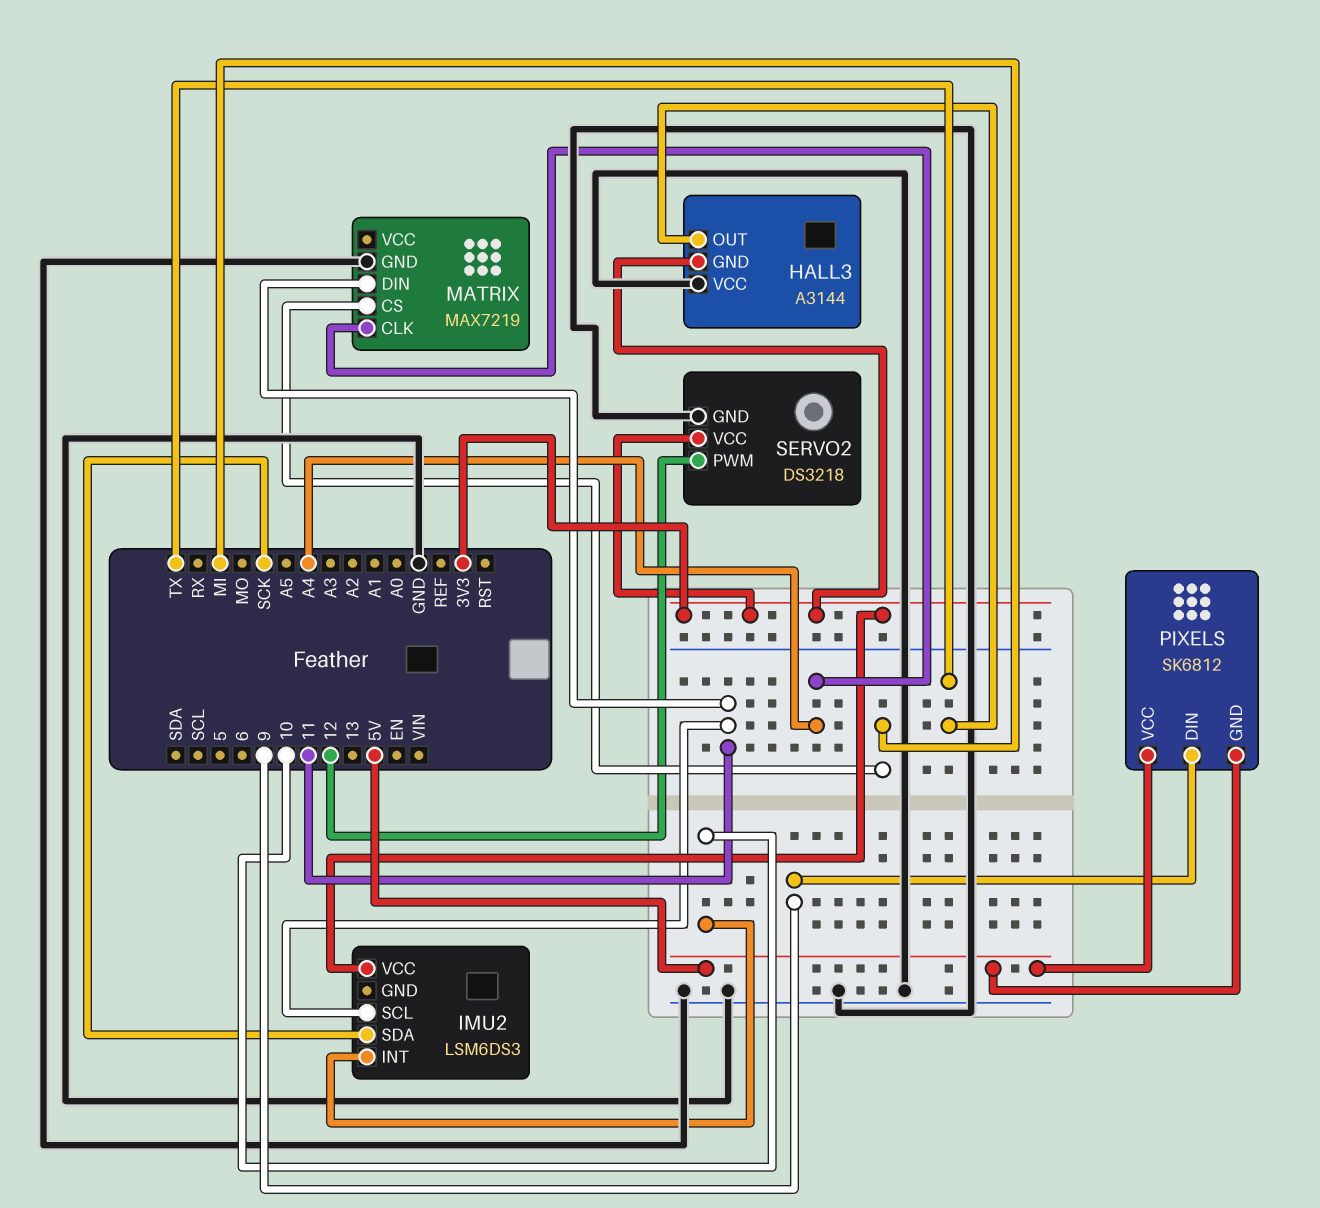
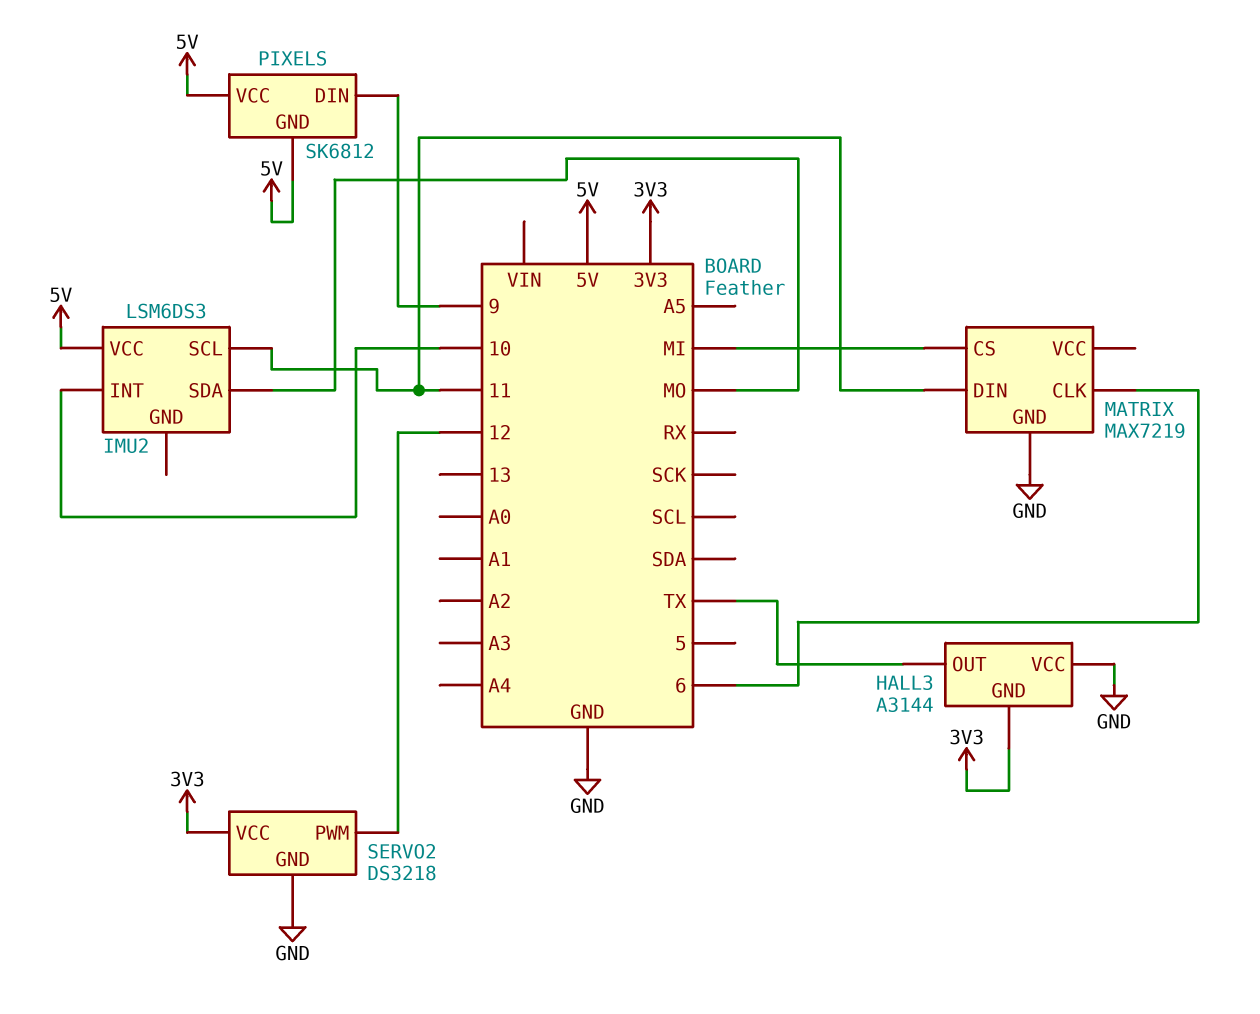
IMU2 pin SDA: SCK -> MO
IMU2 pin VCC: 3V3 -> 5V
MATRIX pin CLK: A4 -> 6

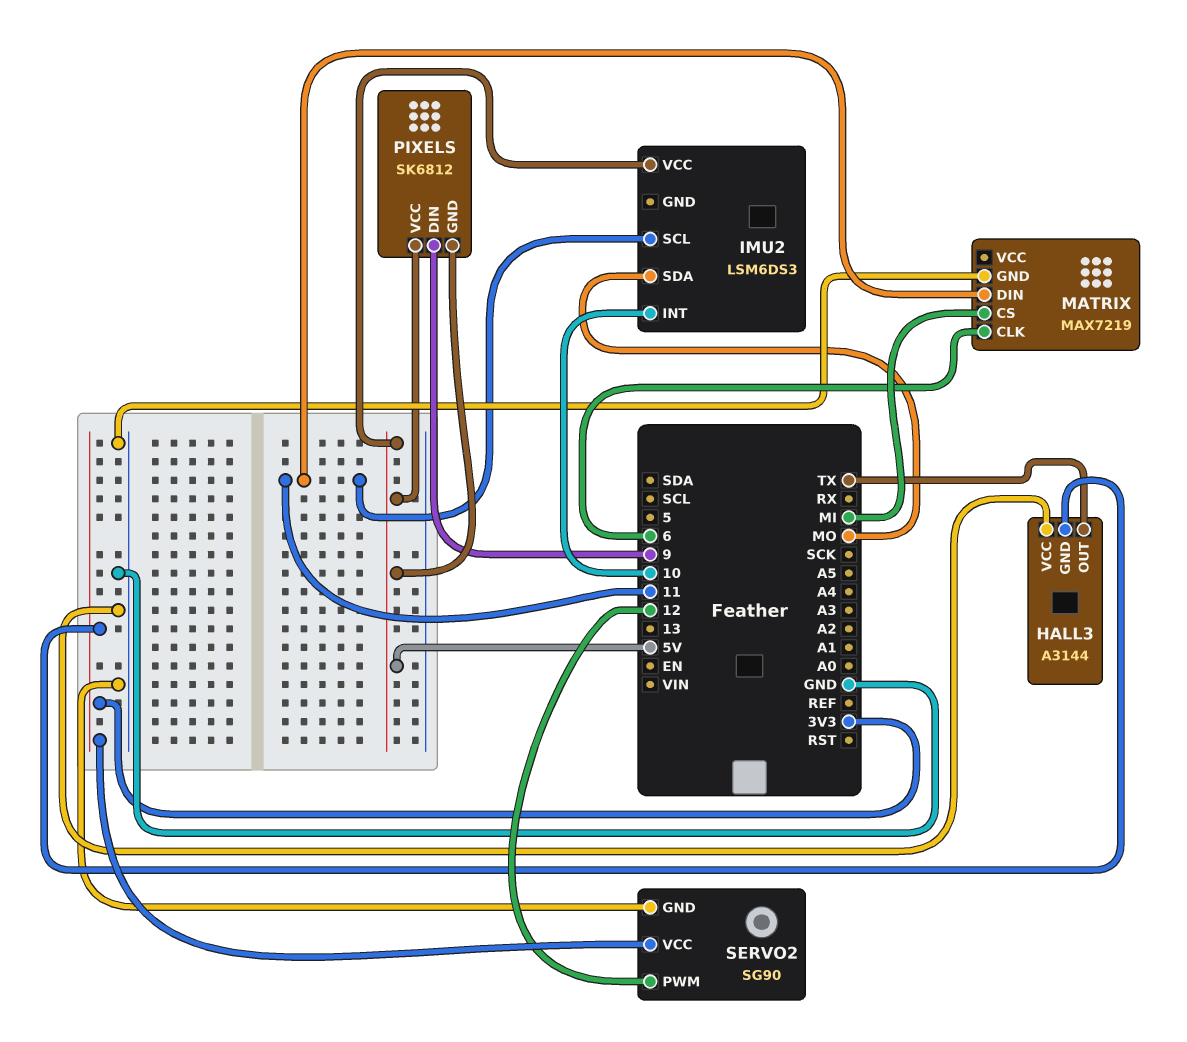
SERVO2: DS3218 -> SG90

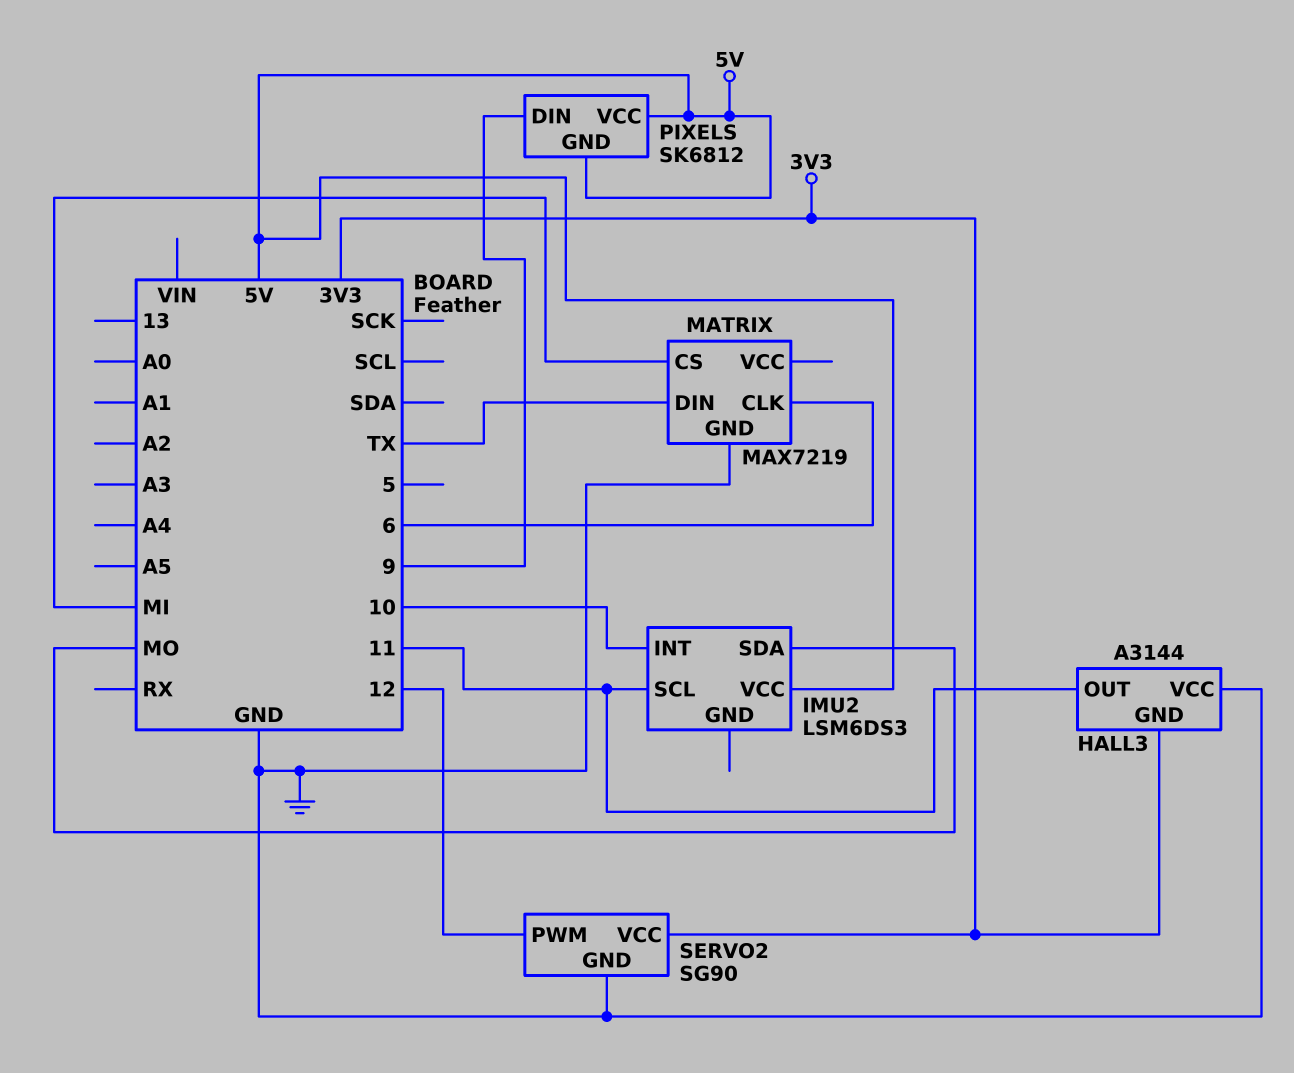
HALL3 pin OUT: TX -> 11
MATRIX pin DIN: 11 -> TX

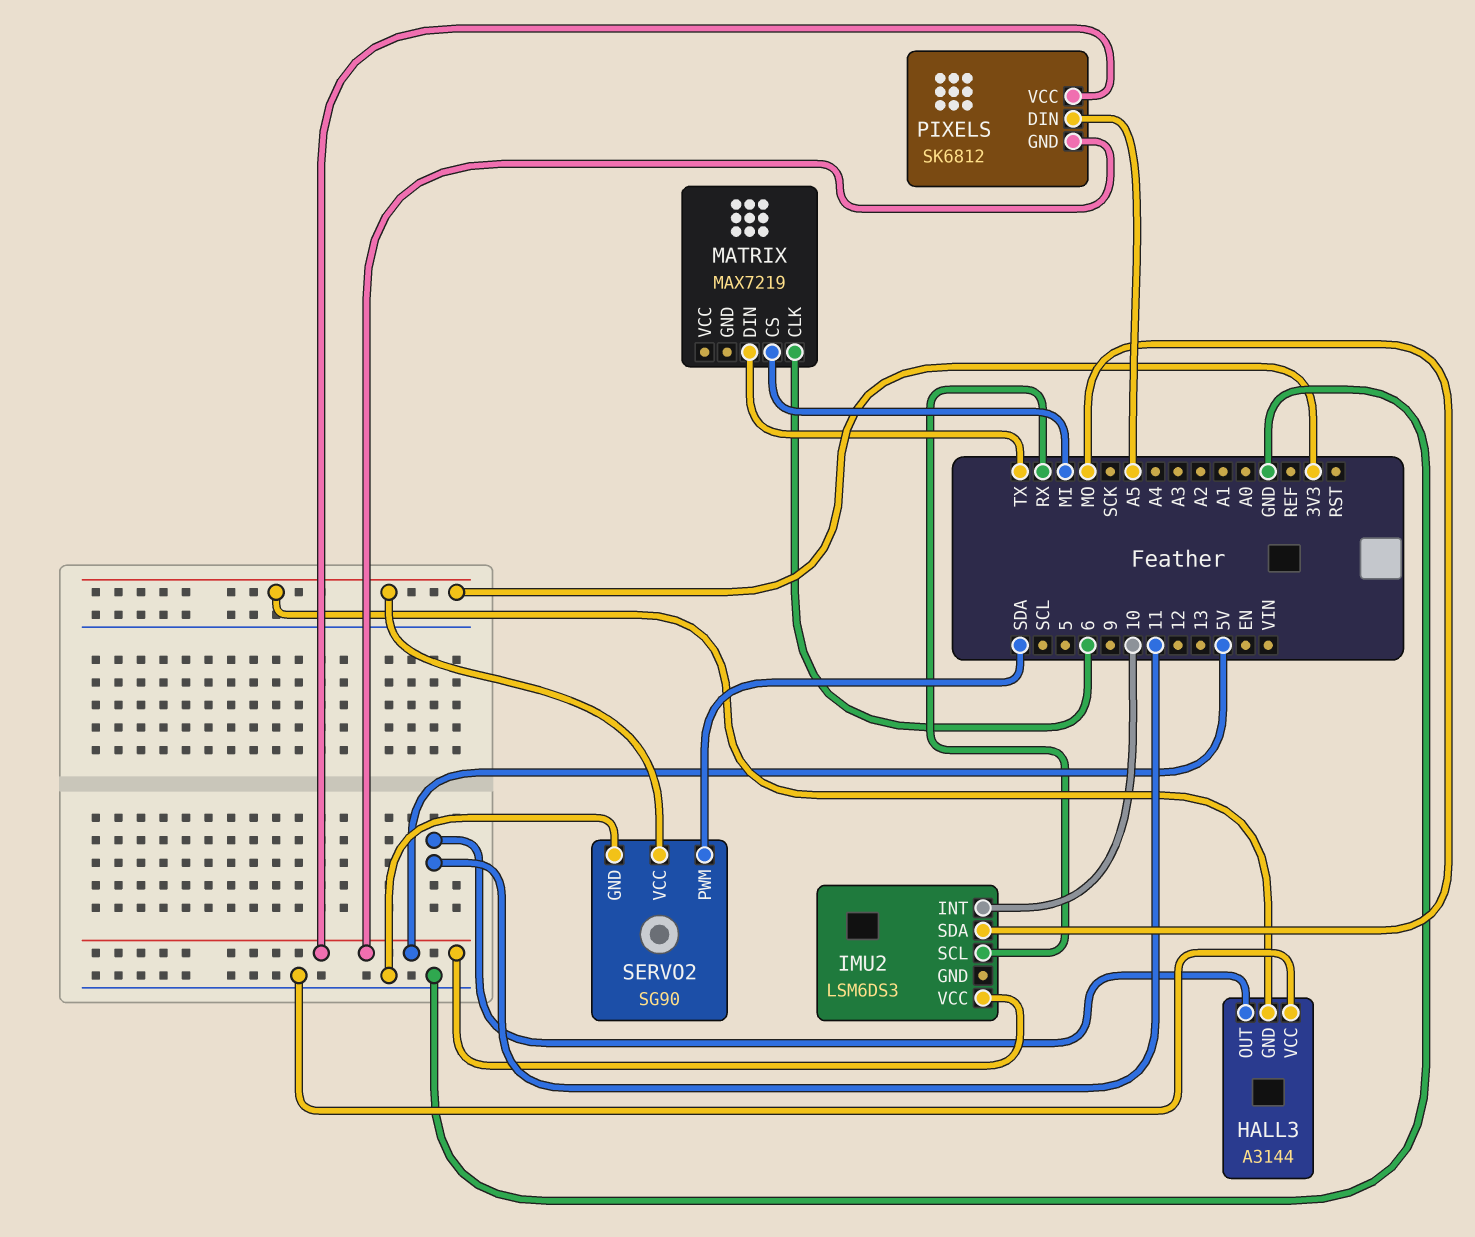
IMU2 pin SCL: 11 -> RX
MATRIX pin GND: GND -> none
PIXELS pin DIN: 9 -> A5
SERVO2 pin PWM: 12 -> SDA

